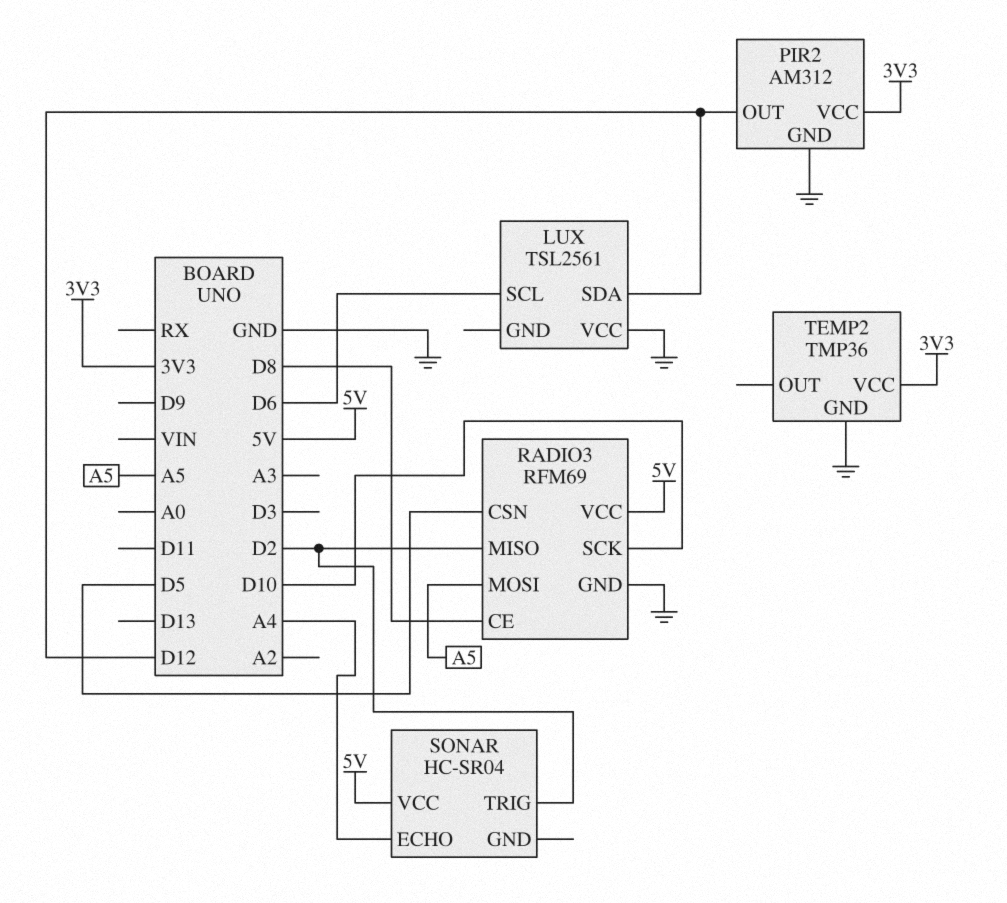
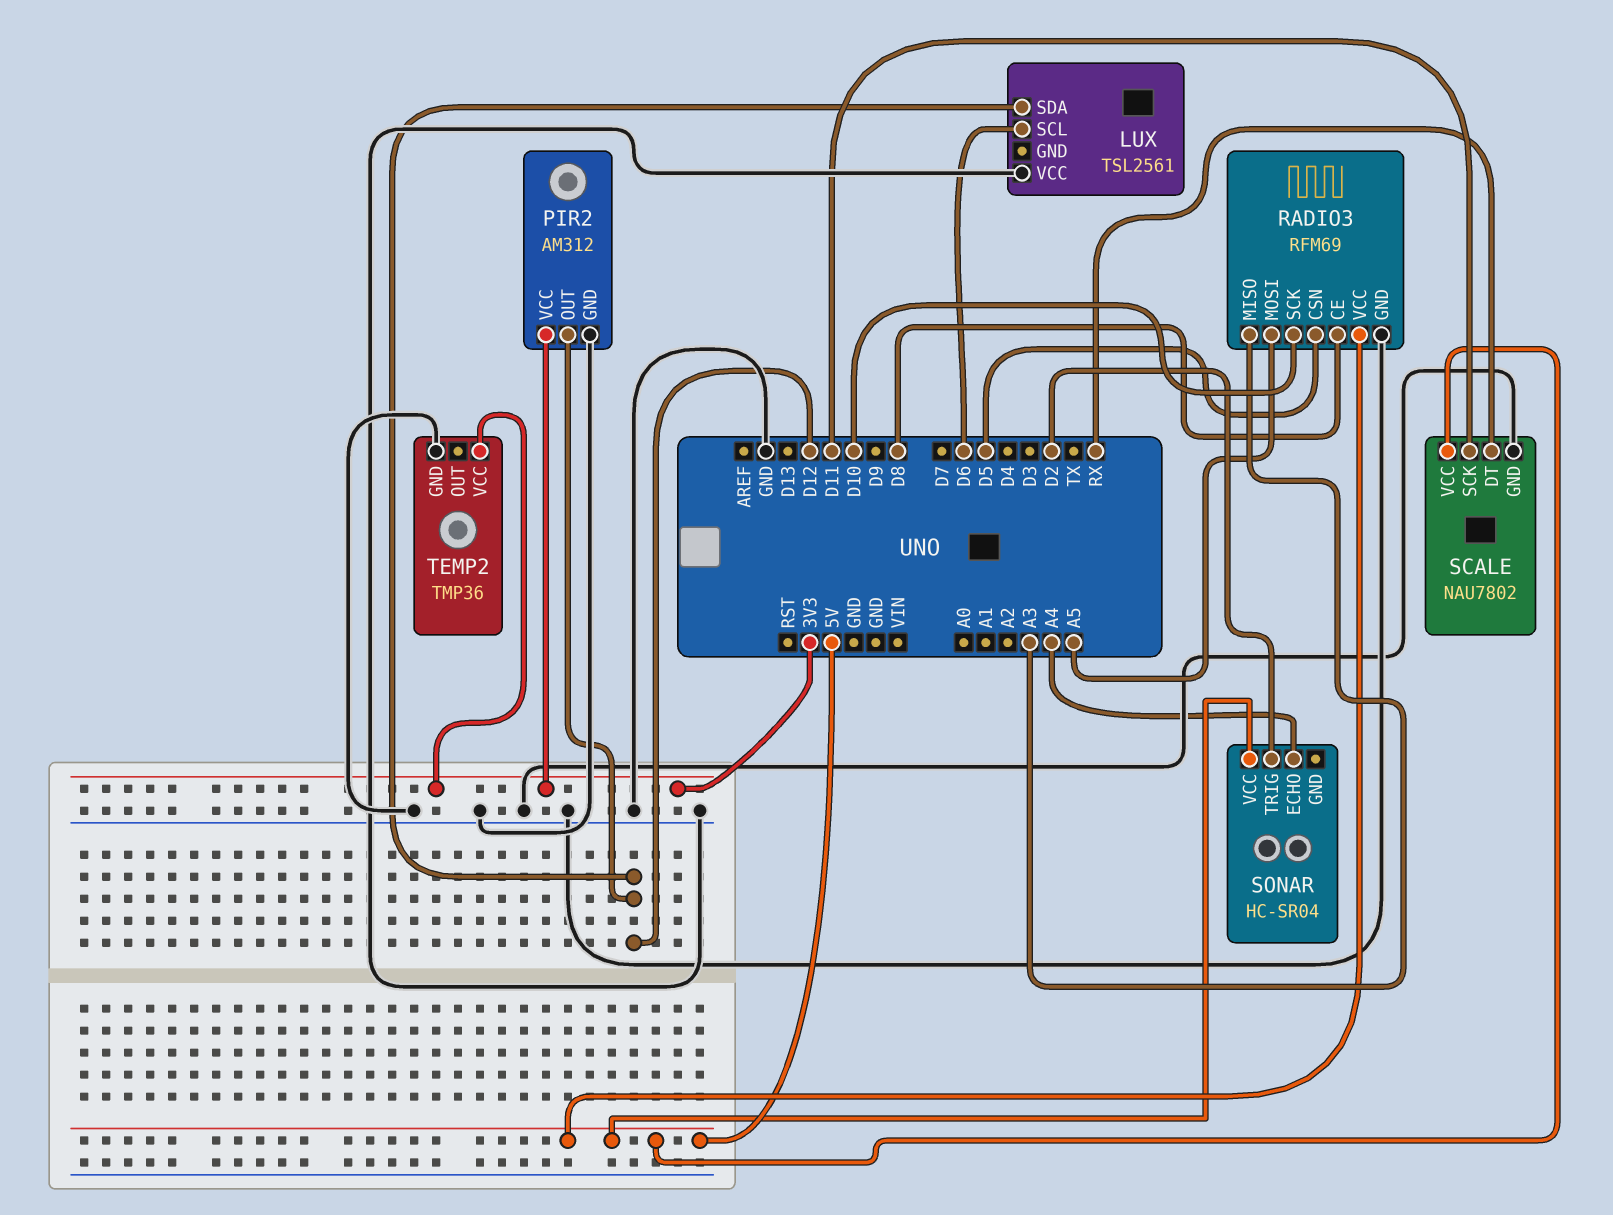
RADIO3 pin MISO: D2 -> A3
SCALE: none -> NAU7802
SCALE pin DT: none -> RX
SCALE pin GND: none -> GND
SCALE pin SCK: none -> D11
SCALE pin VCC: none -> 5V

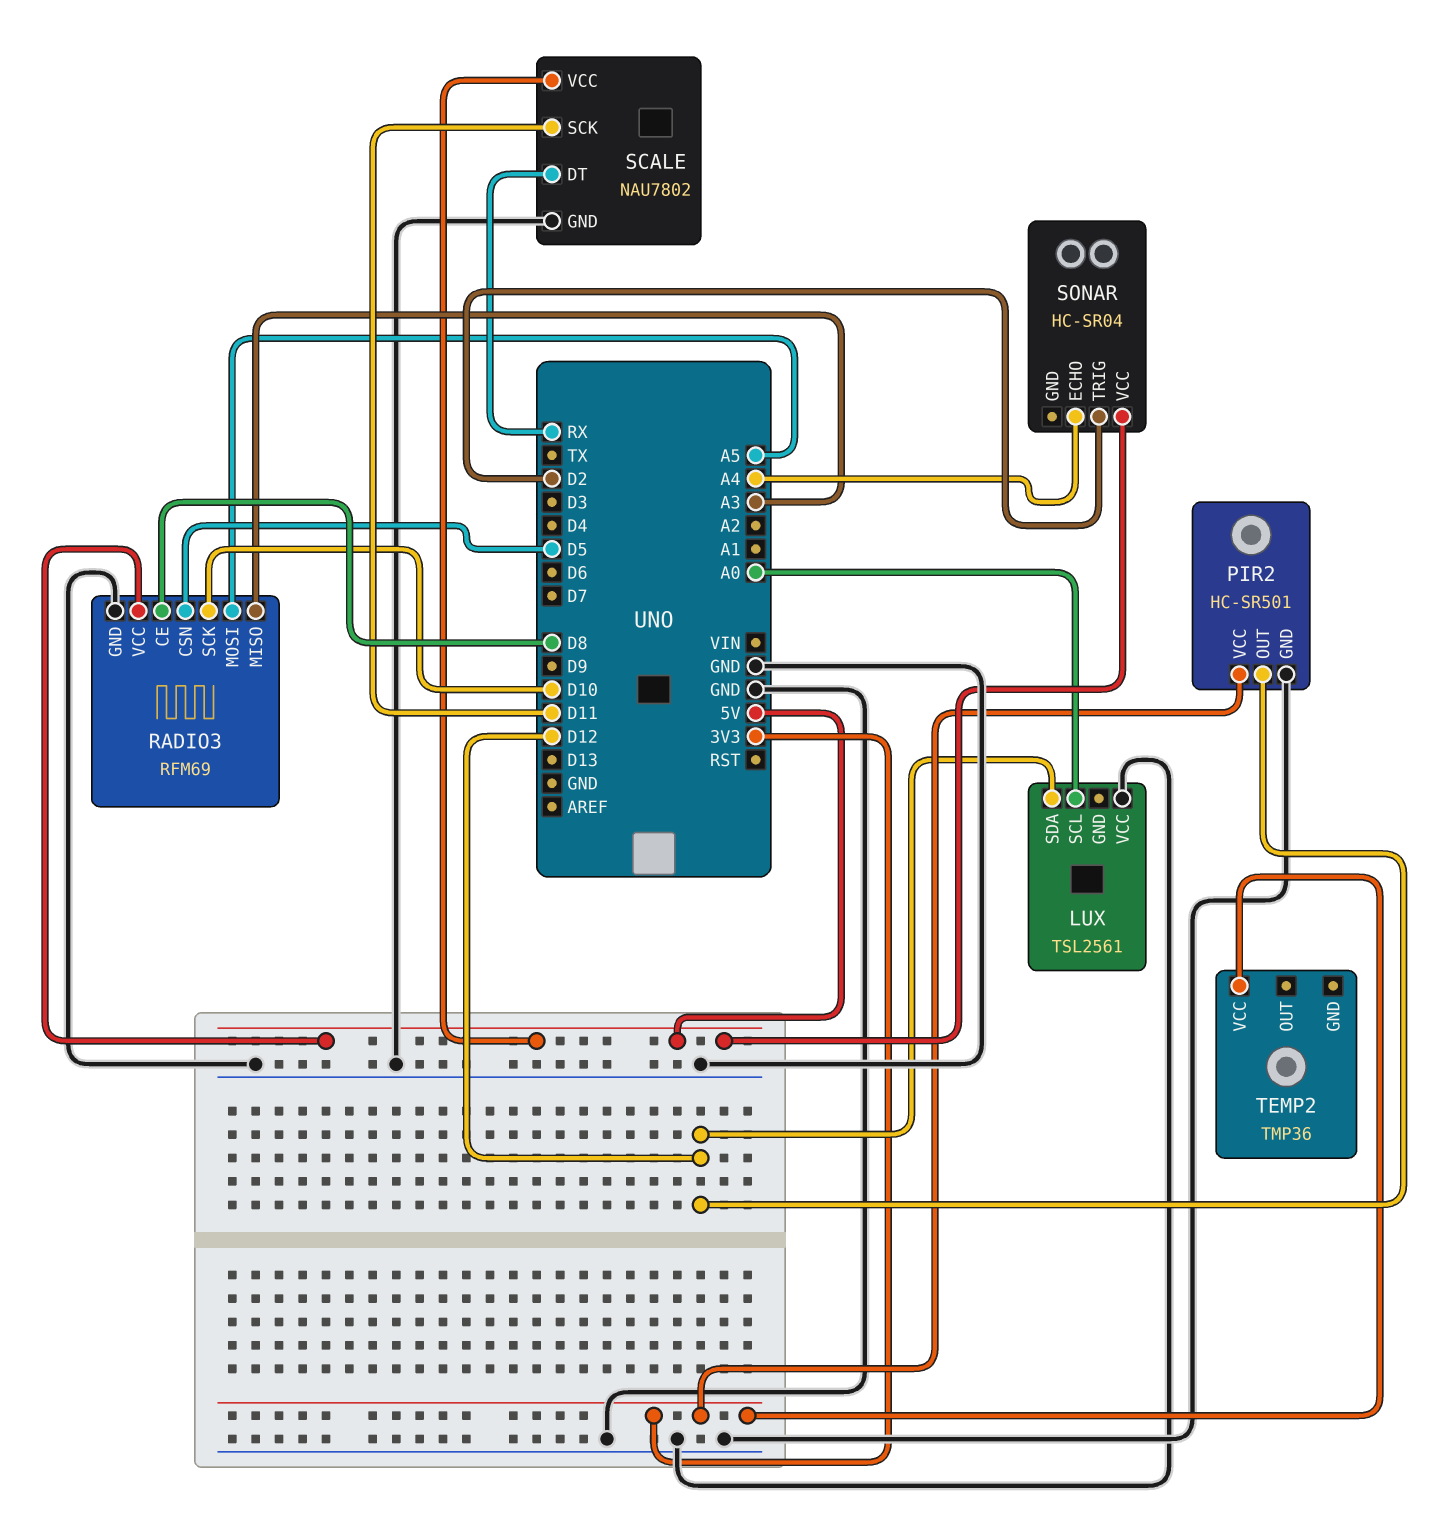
LUX pin SCL: D6 -> A0
PIR2: AM312 -> HC-SR501
TEMP2 pin GND: GND -> none

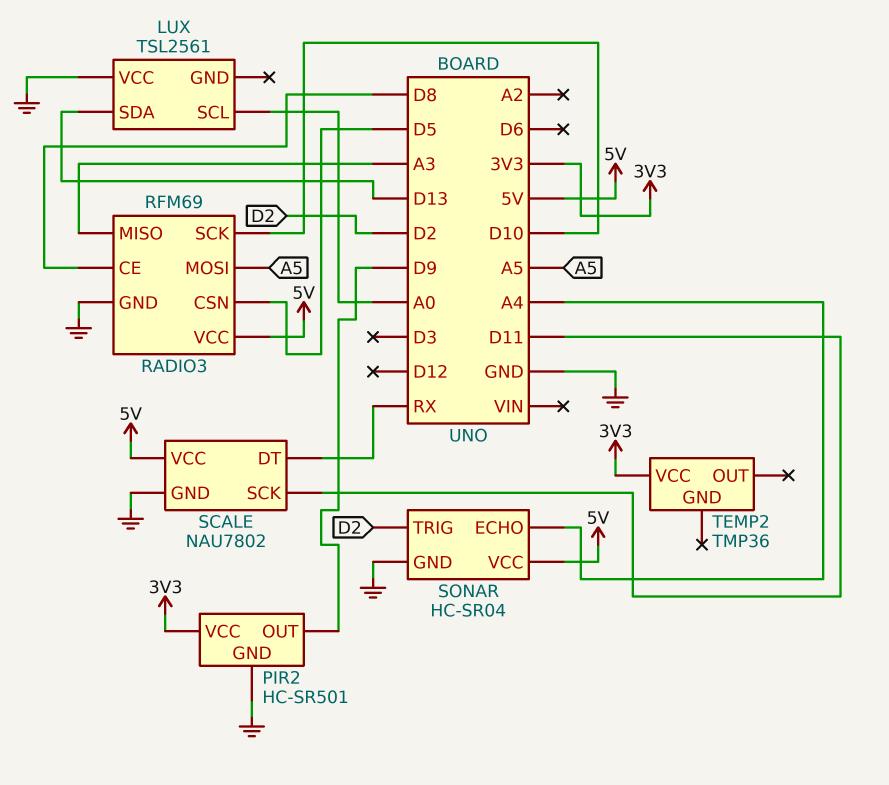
LUX pin SDA: D12 -> D13
PIR2 pin OUT: D12 -> D9
SONAR pin GND: none -> GND

